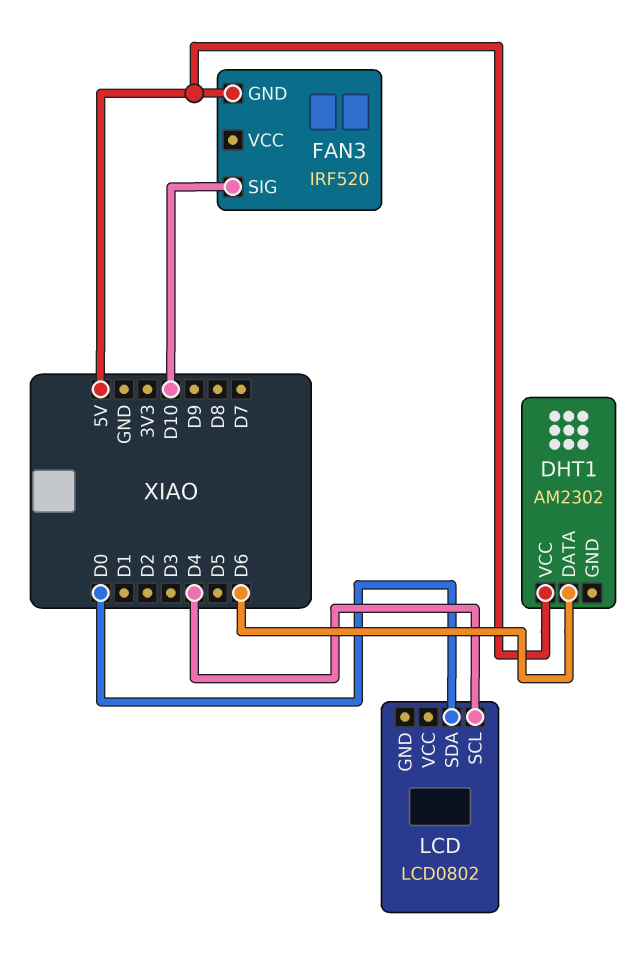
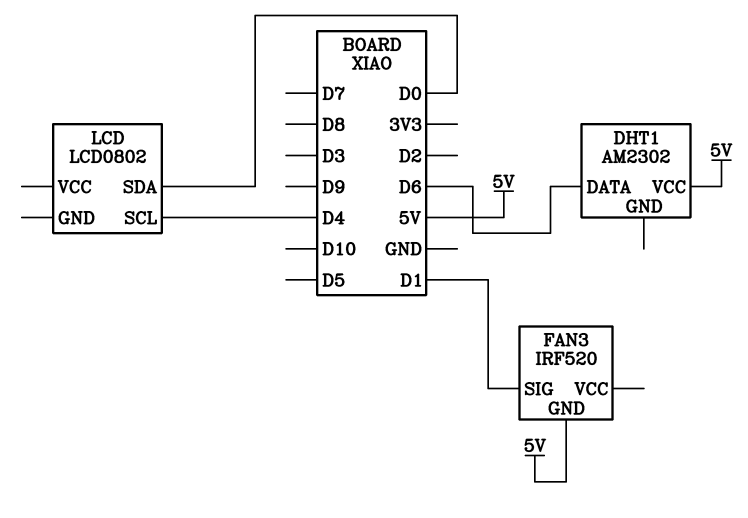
FAN3 pin SIG: D10 -> D1

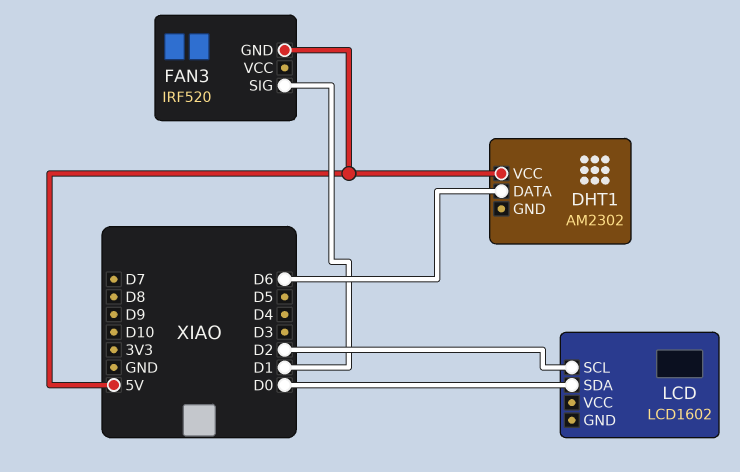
LCD: LCD0802 -> LCD1602
LCD pin SCL: D4 -> D2

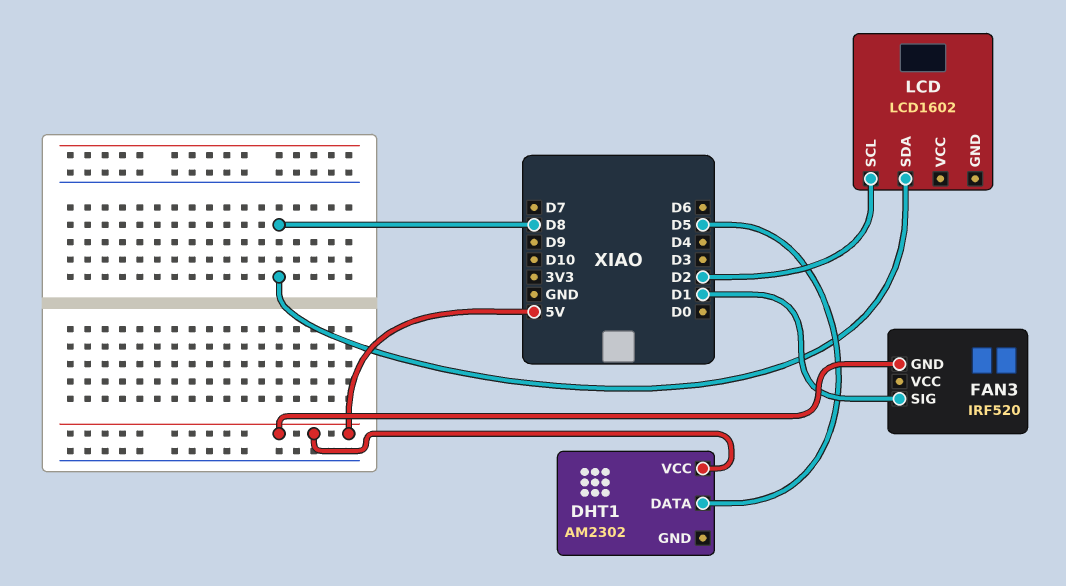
DHT1 pin DATA: D6 -> D5
LCD pin SDA: D0 -> D8

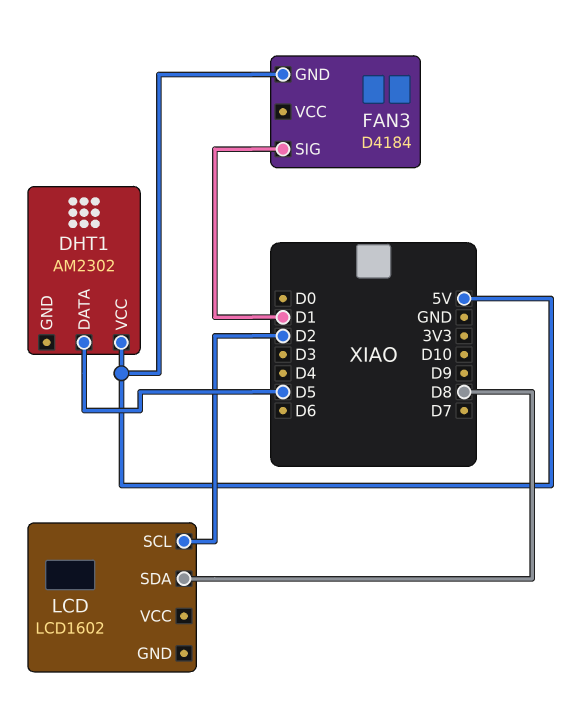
FAN3: IRF520 -> D4184

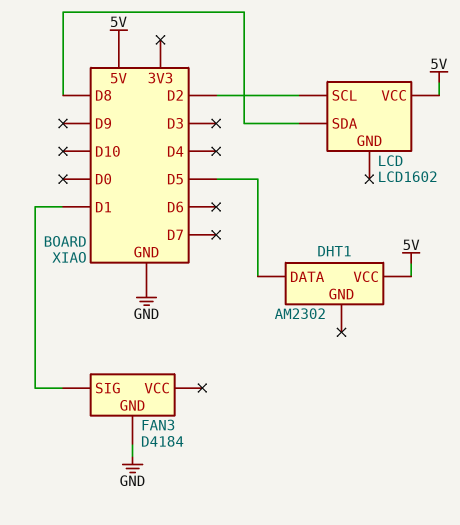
FAN3 pin GND: 5V -> GND
LCD pin VCC: none -> 5V

